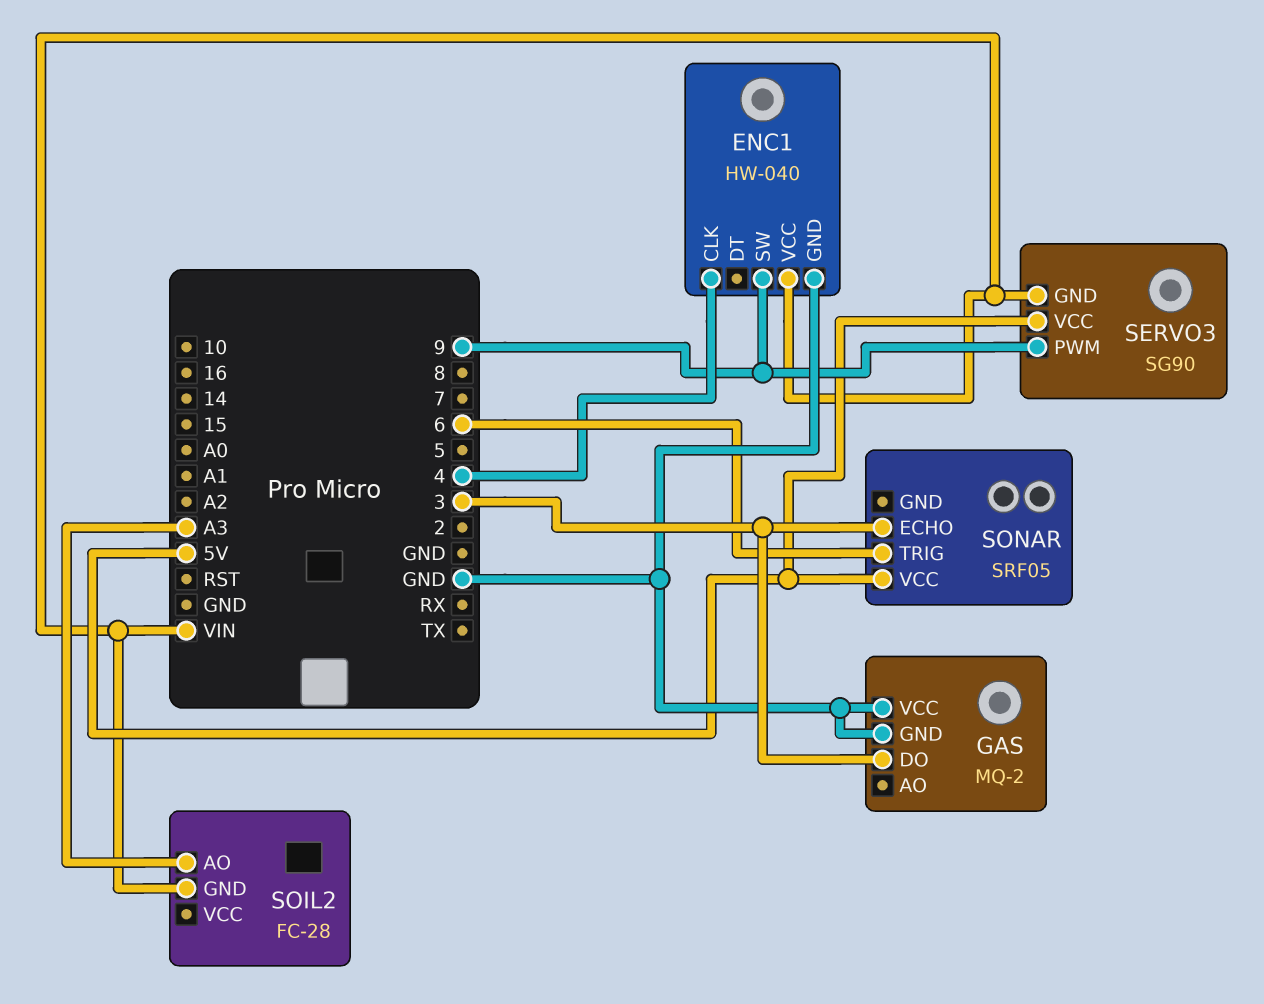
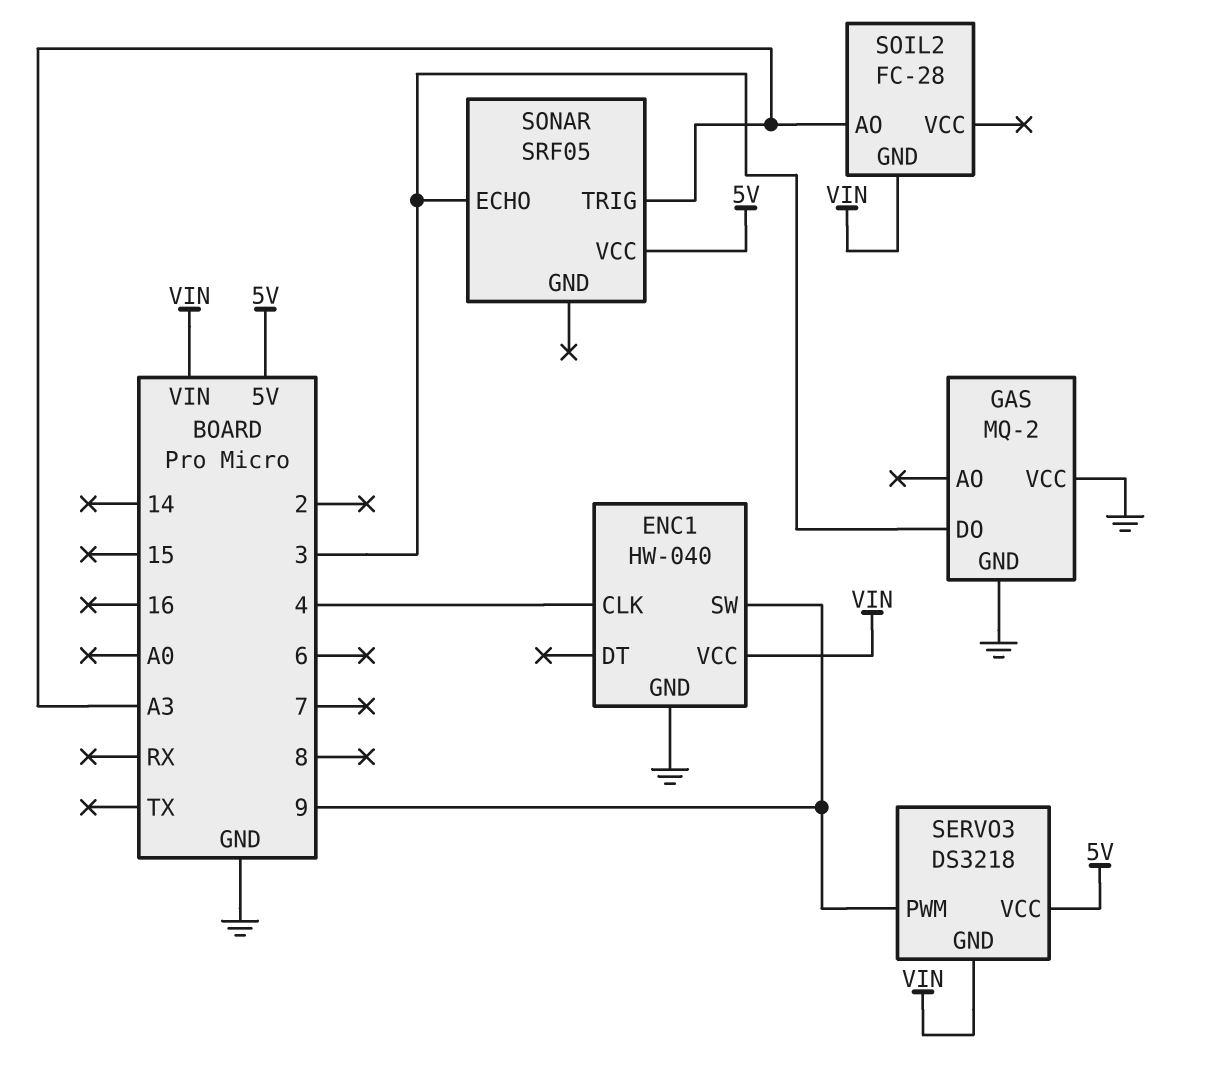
SERVO3: SG90 -> DS3218
SONAR pin TRIG: 6 -> A3

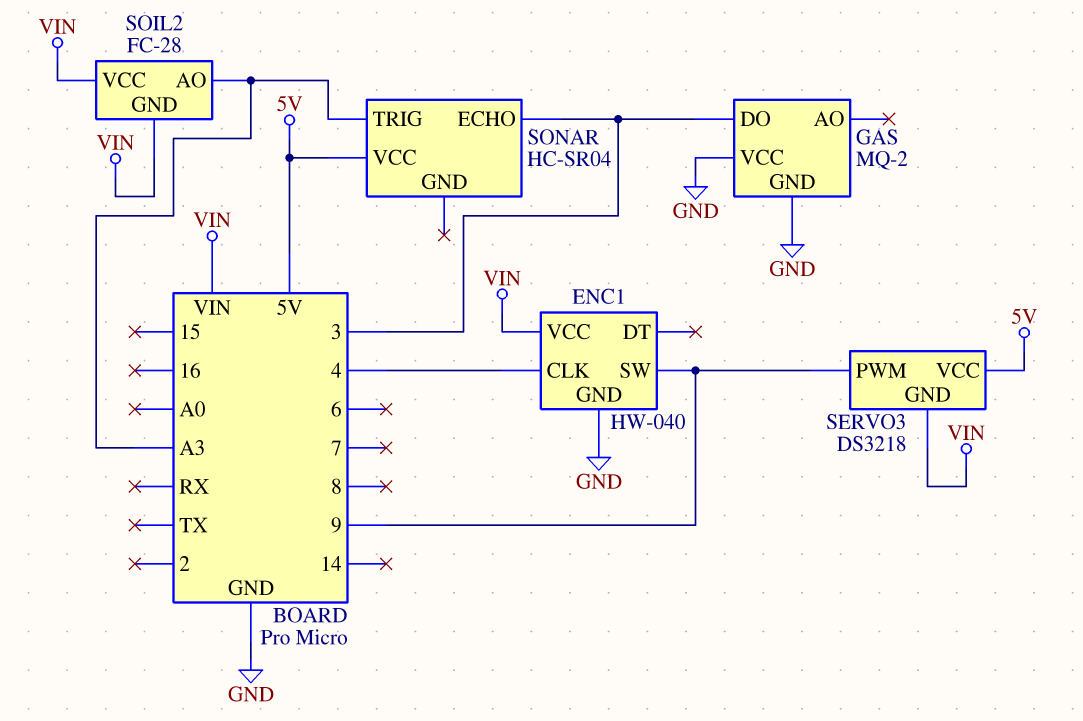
SOIL2 pin VCC: none -> VIN
SONAR: SRF05 -> HC-SR04

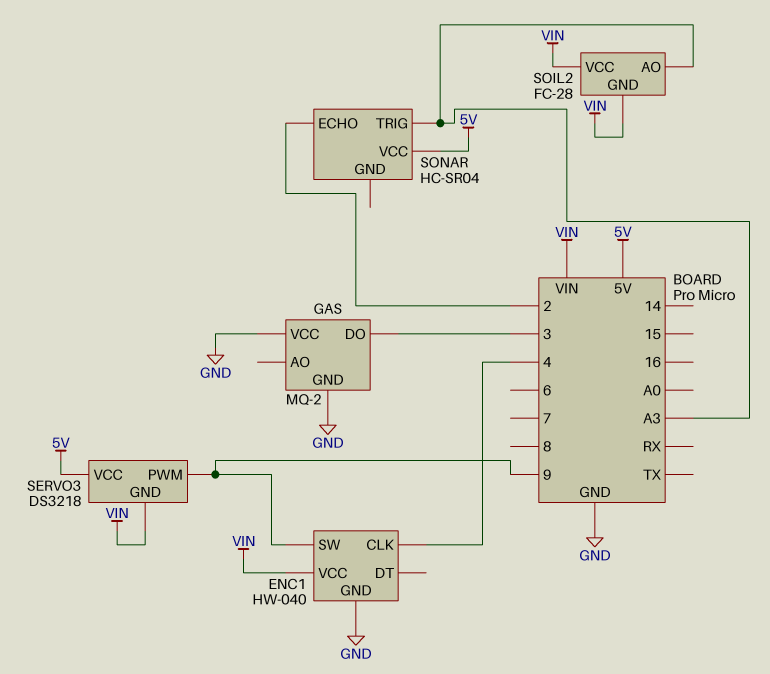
SONAR pin ECHO: 3 -> 2

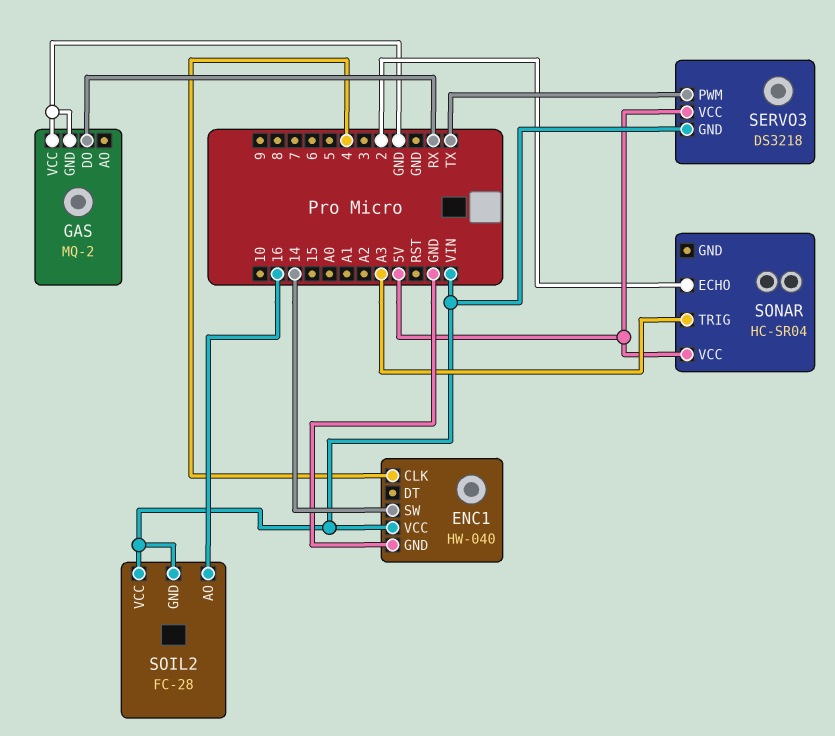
ENC1 pin SW: 9 -> 14
GAS pin DO: 3 -> RX
SERVO3 pin PWM: 9 -> TX
SOIL2 pin AO: A3 -> 16

